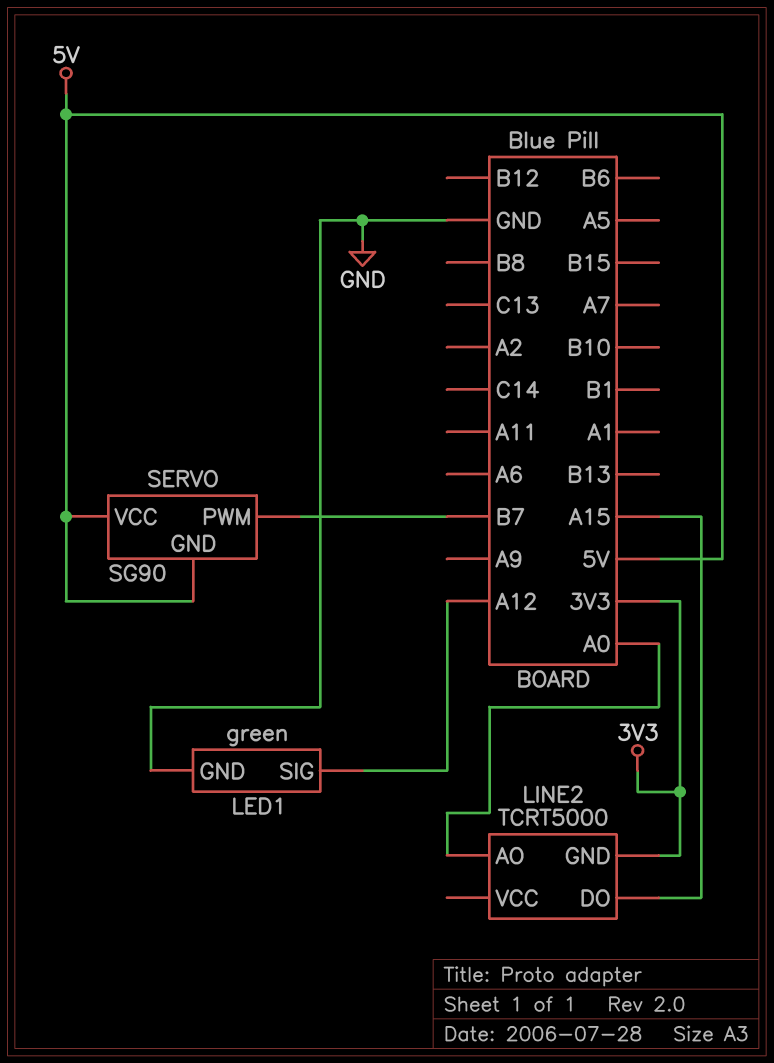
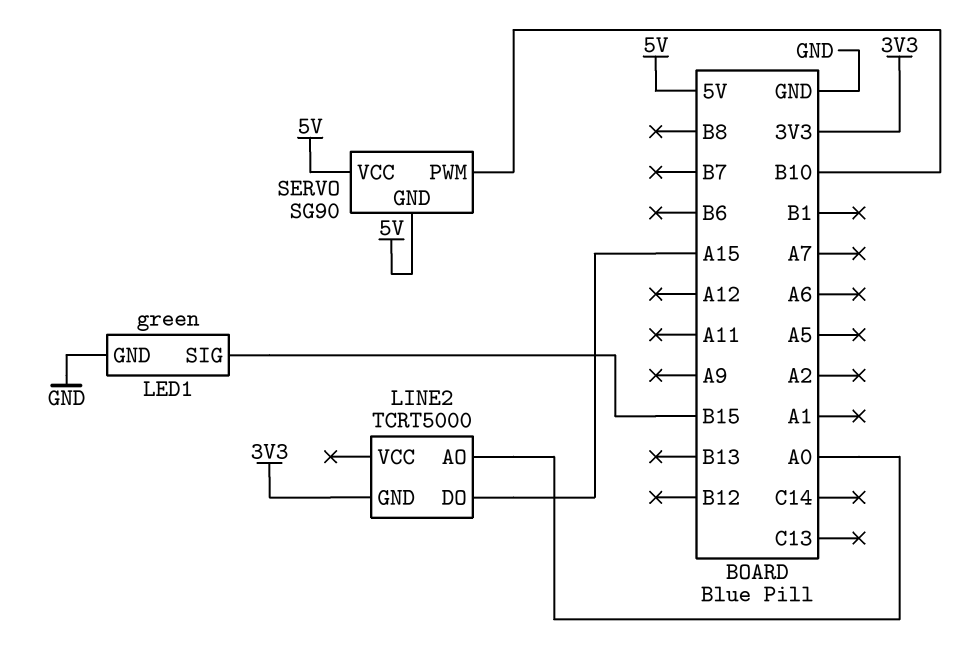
LED1 pin SIG: A12 -> B15
SERVO pin PWM: B7 -> B10

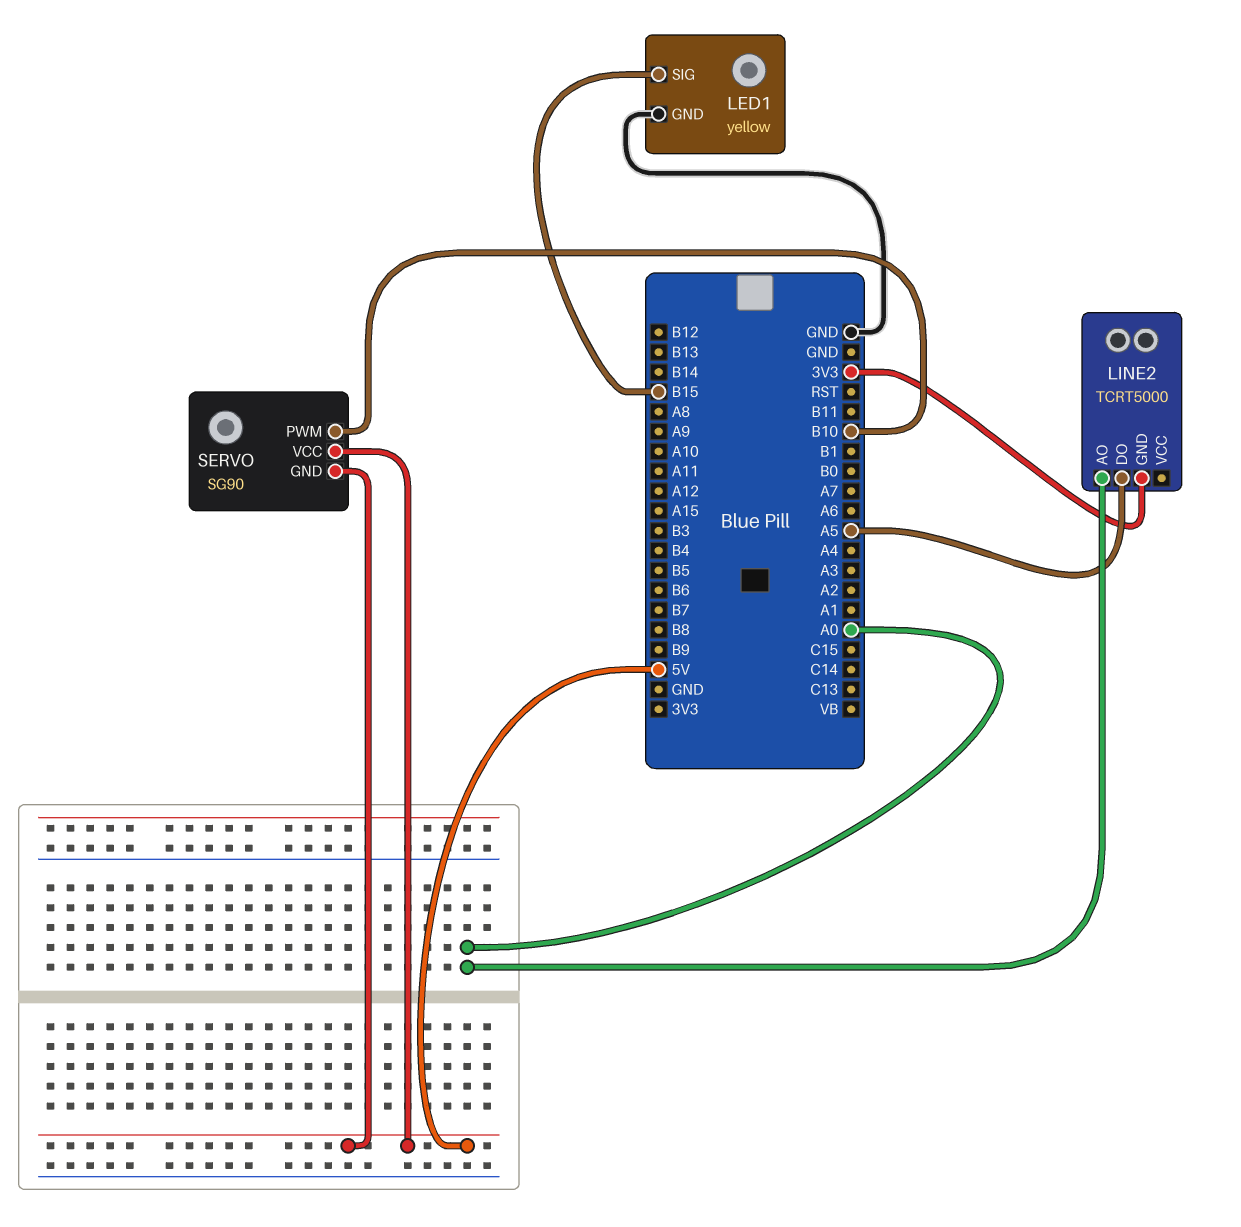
LED1: green -> yellow
LINE2 pin DO: A15 -> A5

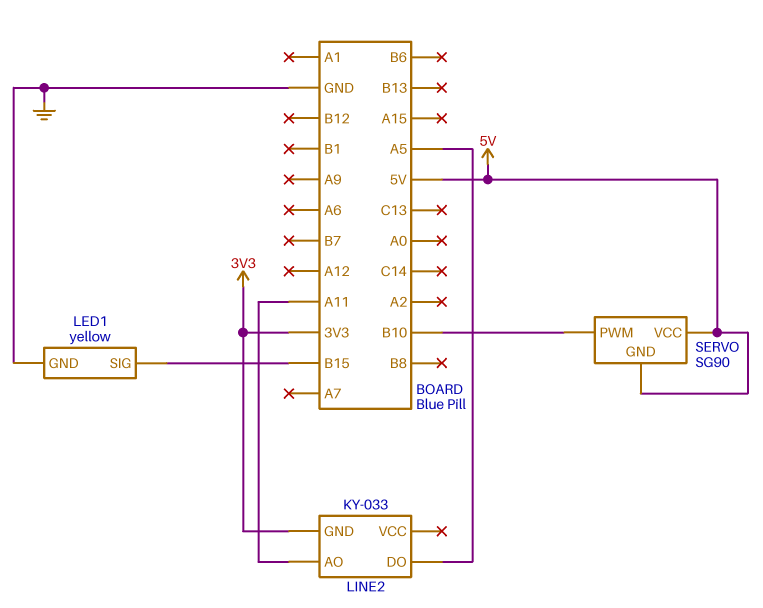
LINE2: TCRT5000 -> KY-033
LINE2 pin AO: A0 -> A11

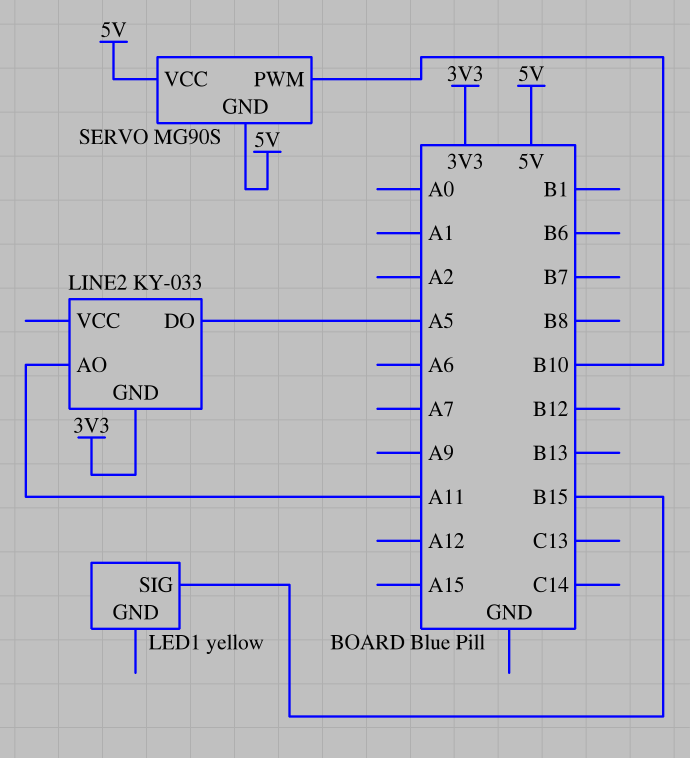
LED1 pin GND: GND -> none
SERVO: SG90 -> MG90S

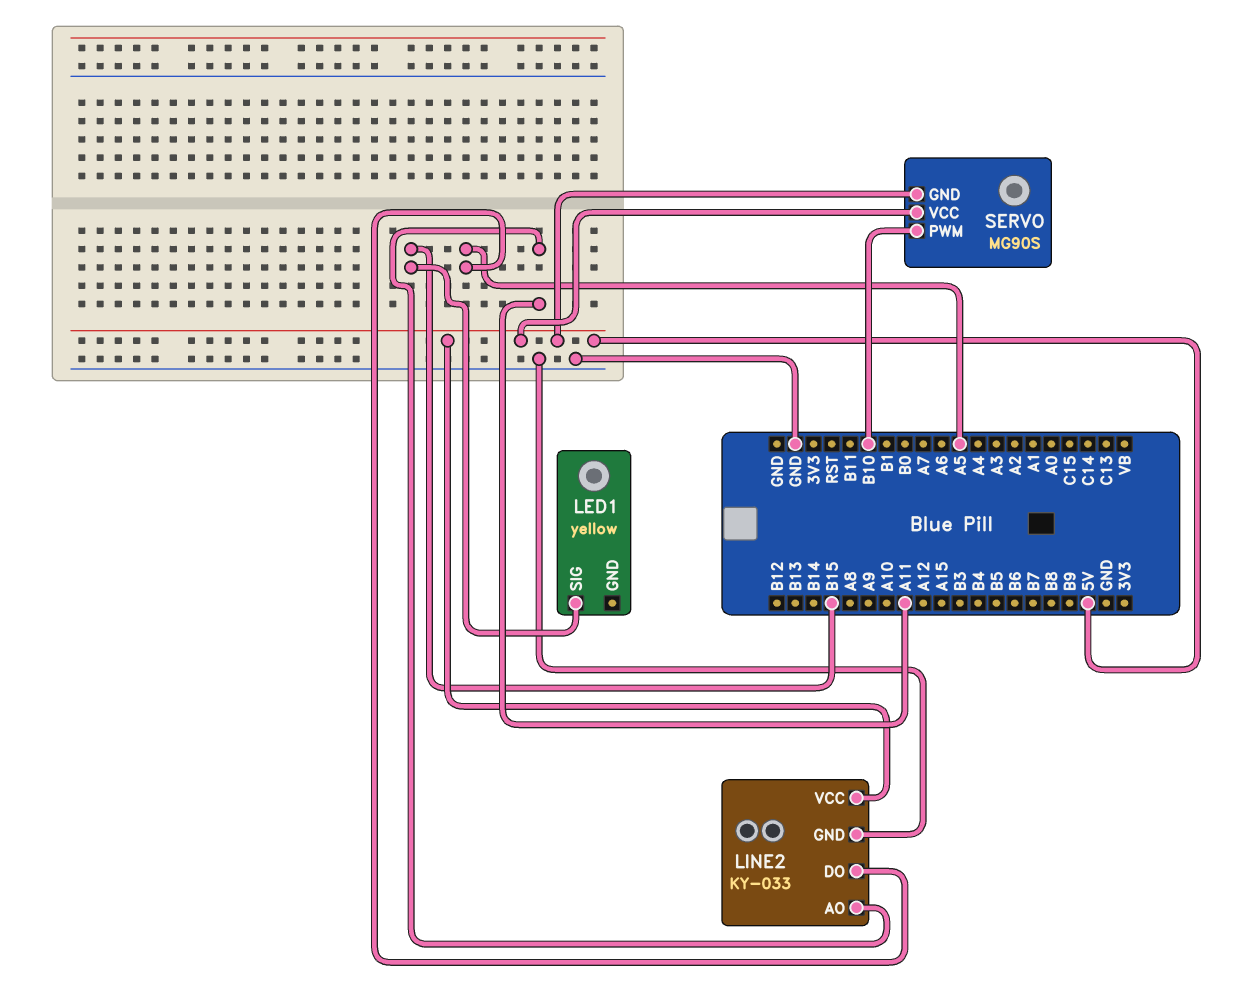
LINE2 pin GND: 3V3 -> GND
LINE2 pin VCC: none -> 5V

